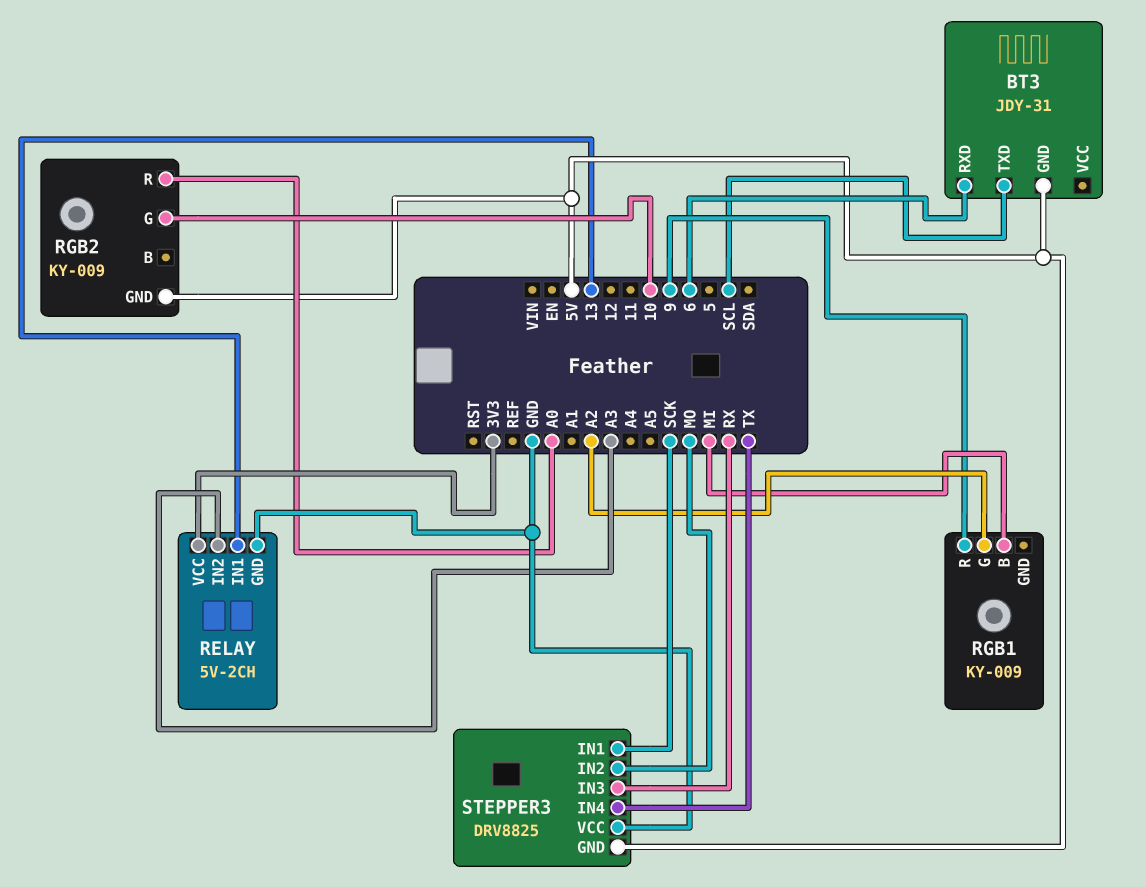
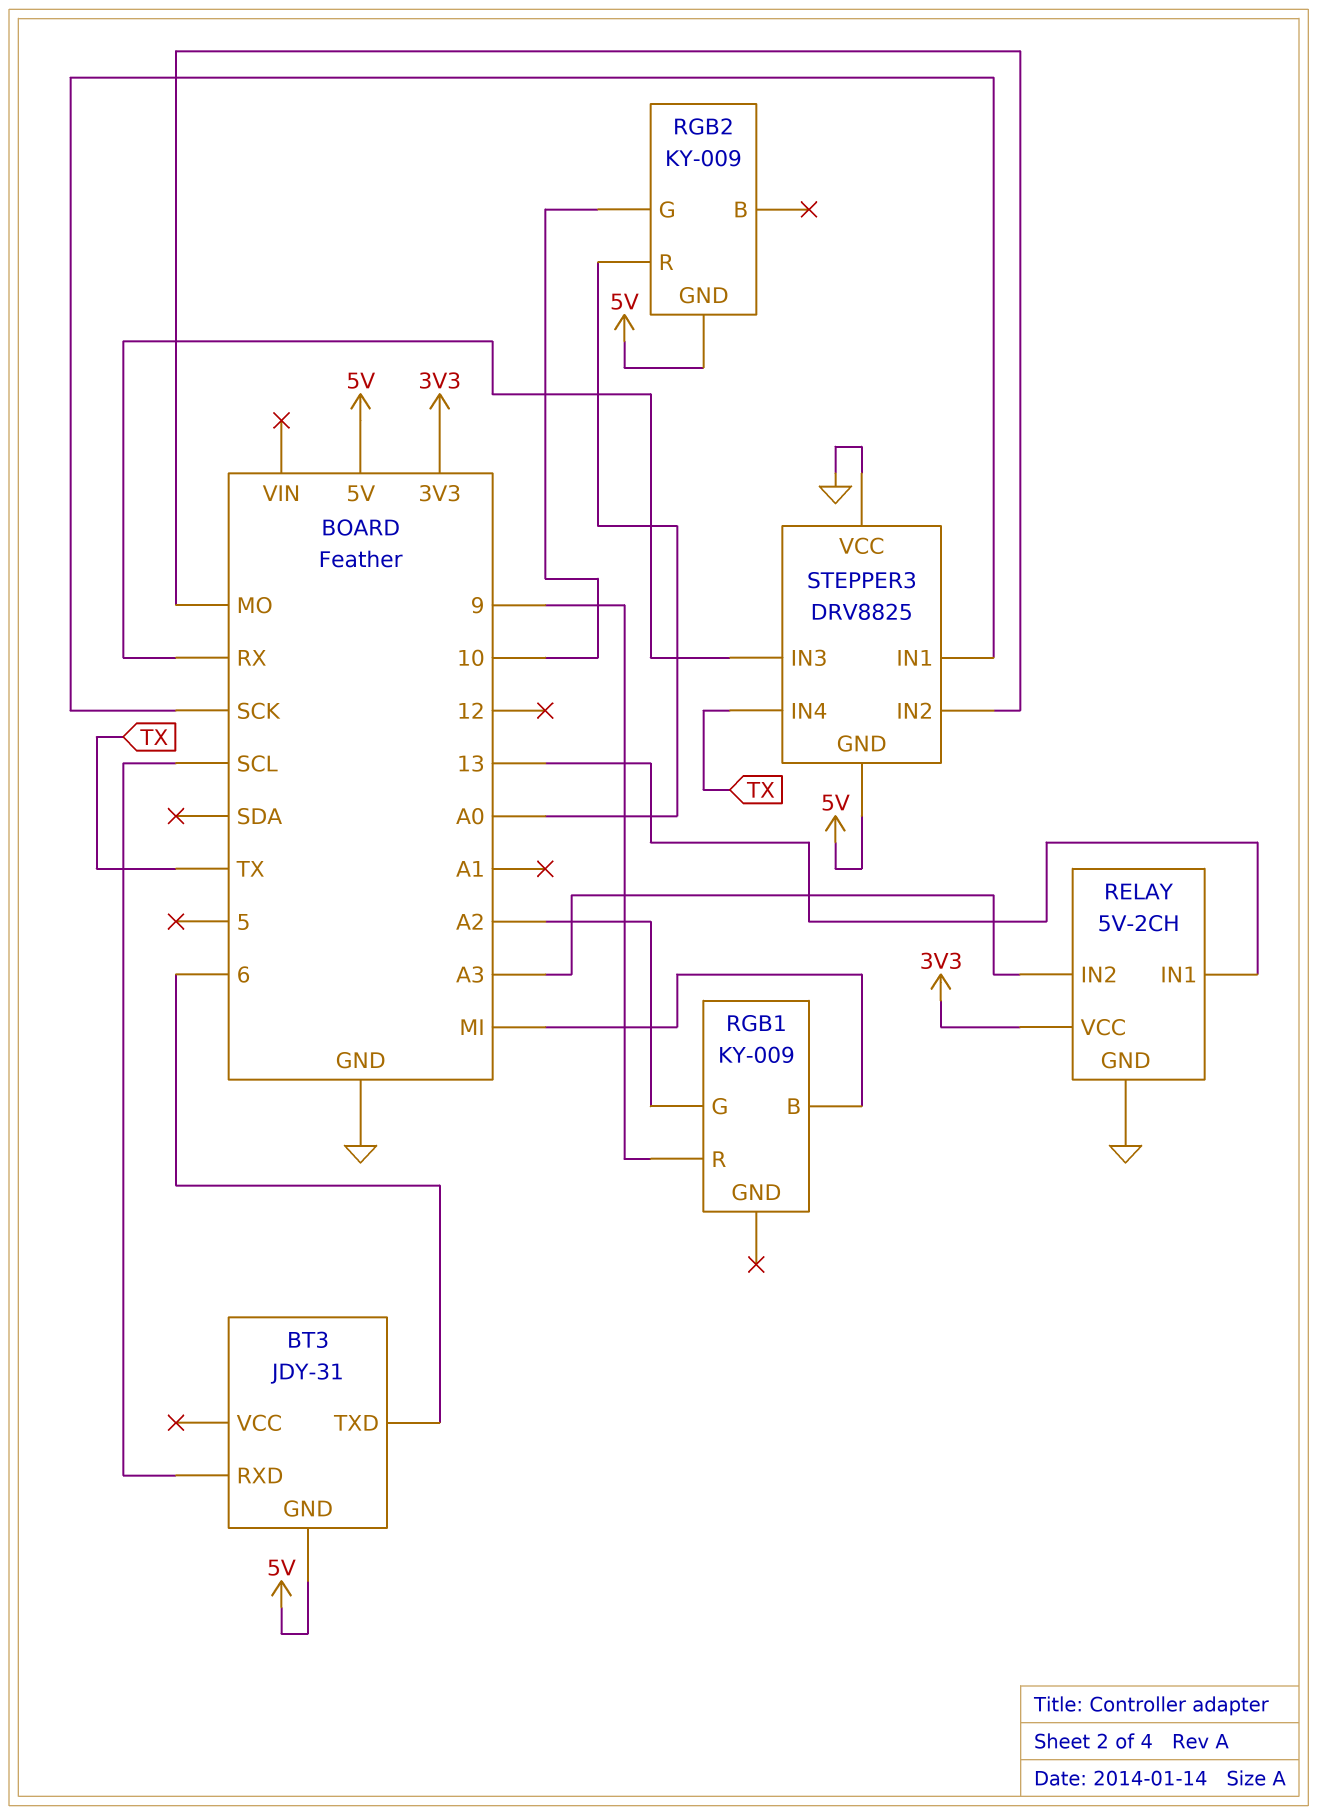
BT3 pin RXD: 6 -> SCL
BT3 pin TXD: SCL -> 6

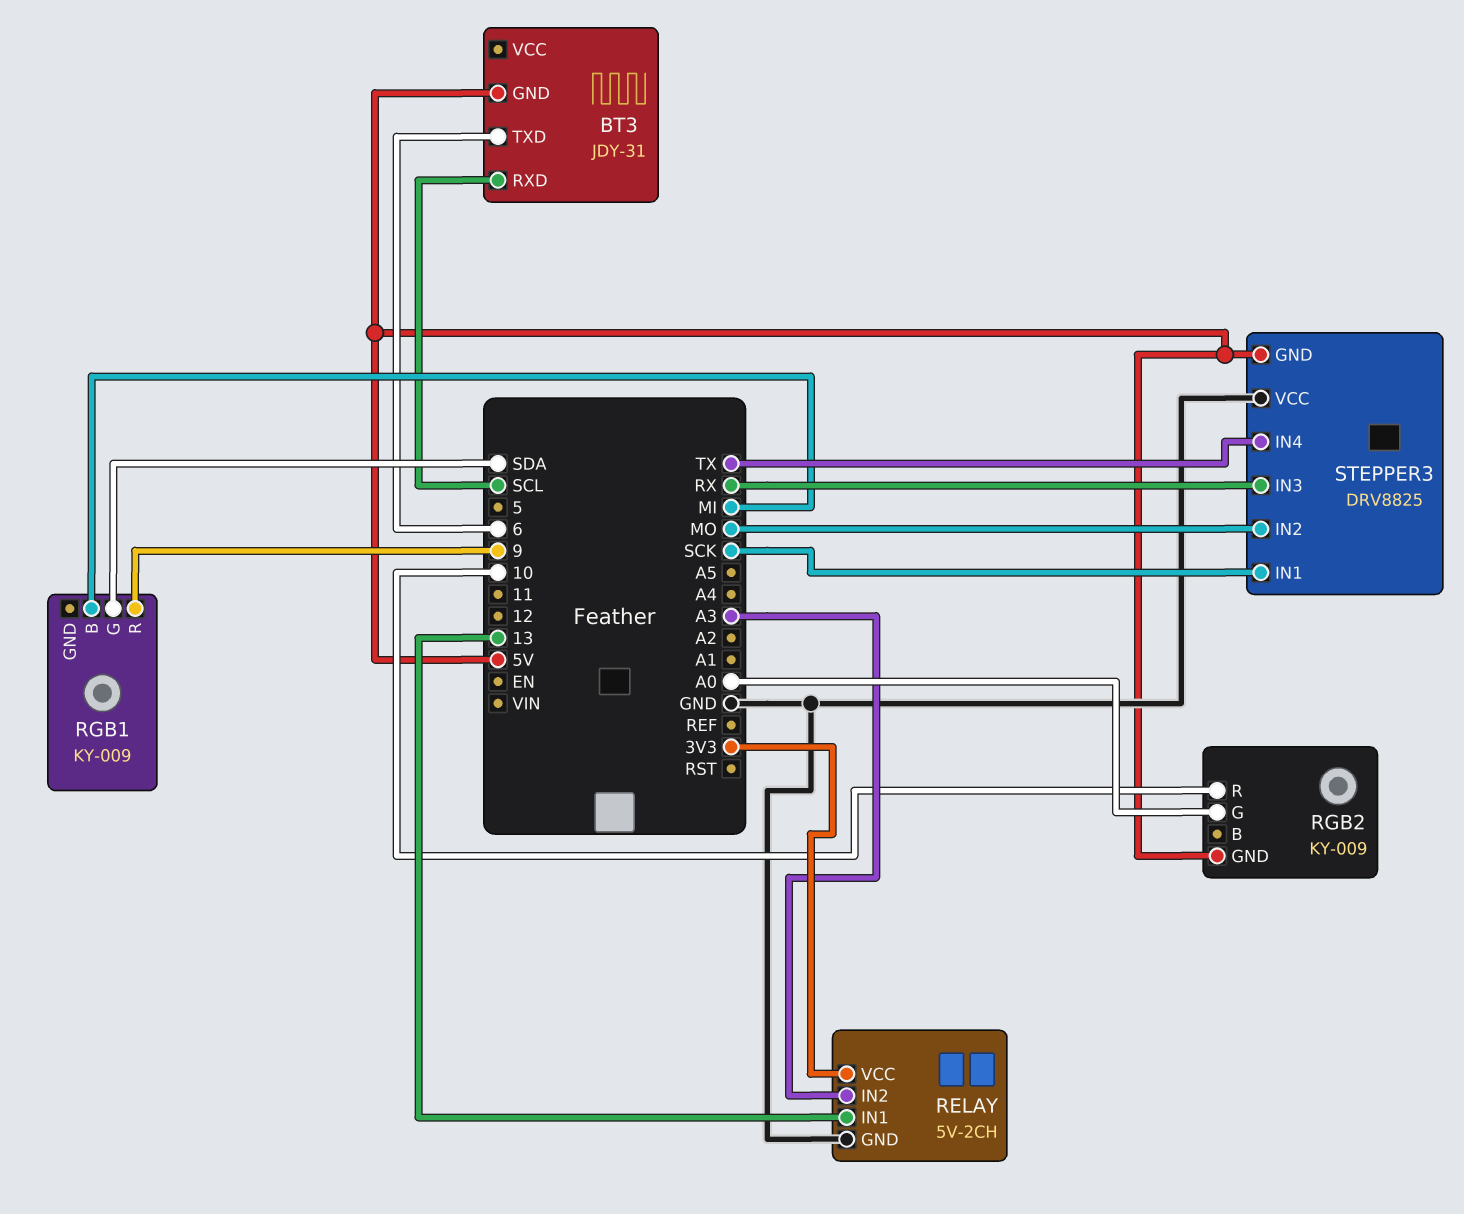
RGB1 pin G: A2 -> SDA
RGB2 pin G: 10 -> A0
RGB2 pin R: A0 -> 10

